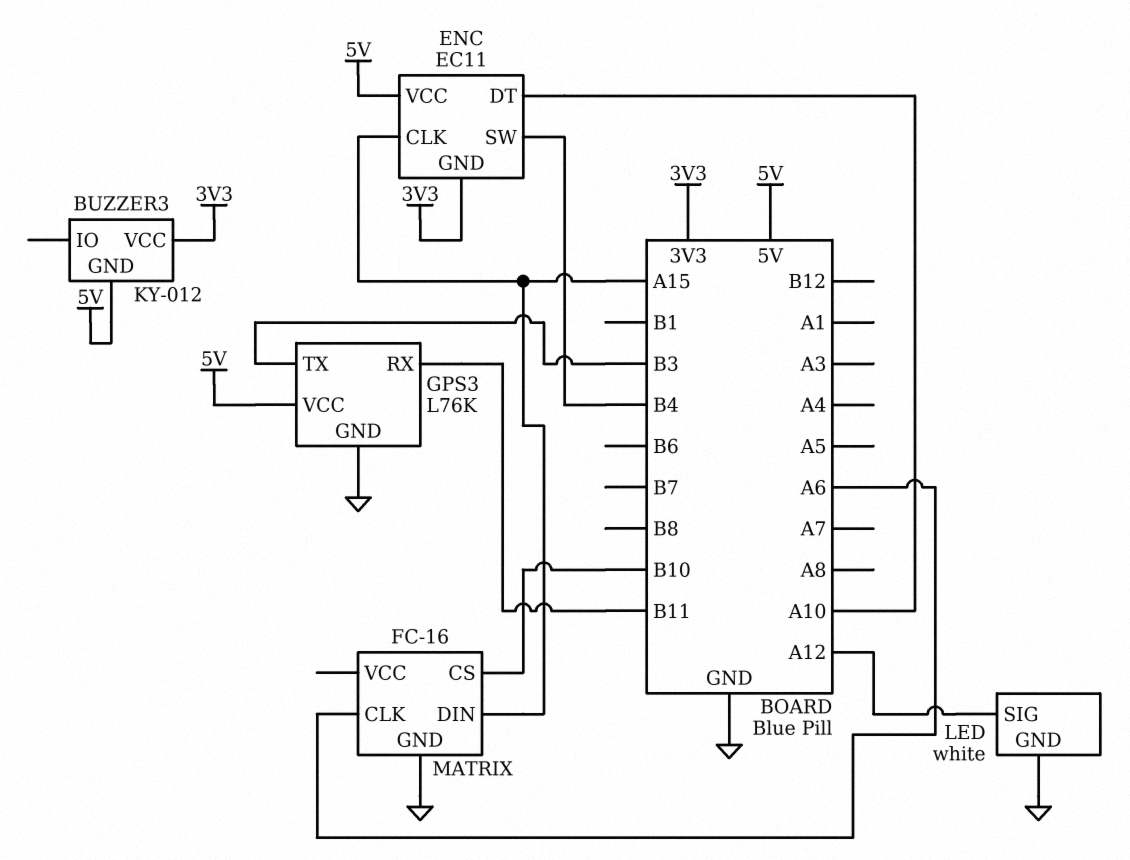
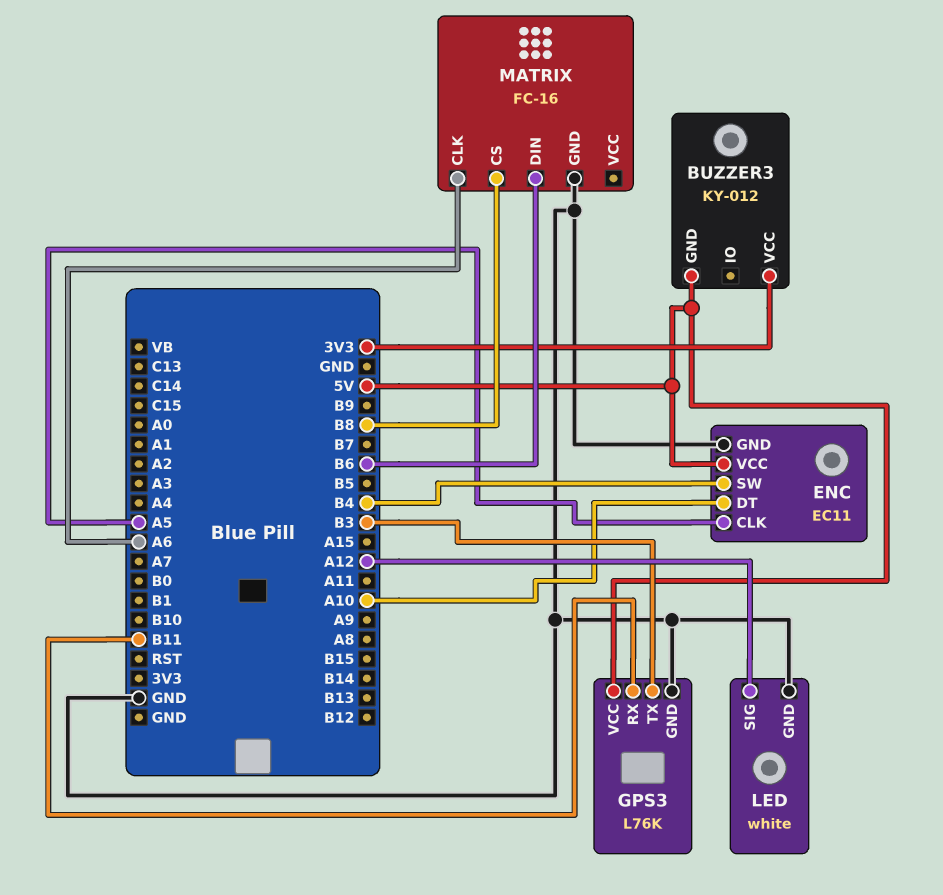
ENC pin CLK: A15 -> A5
ENC pin GND: 3V3 -> GND
MATRIX pin CS: B10 -> B8
MATRIX pin DIN: A15 -> B6

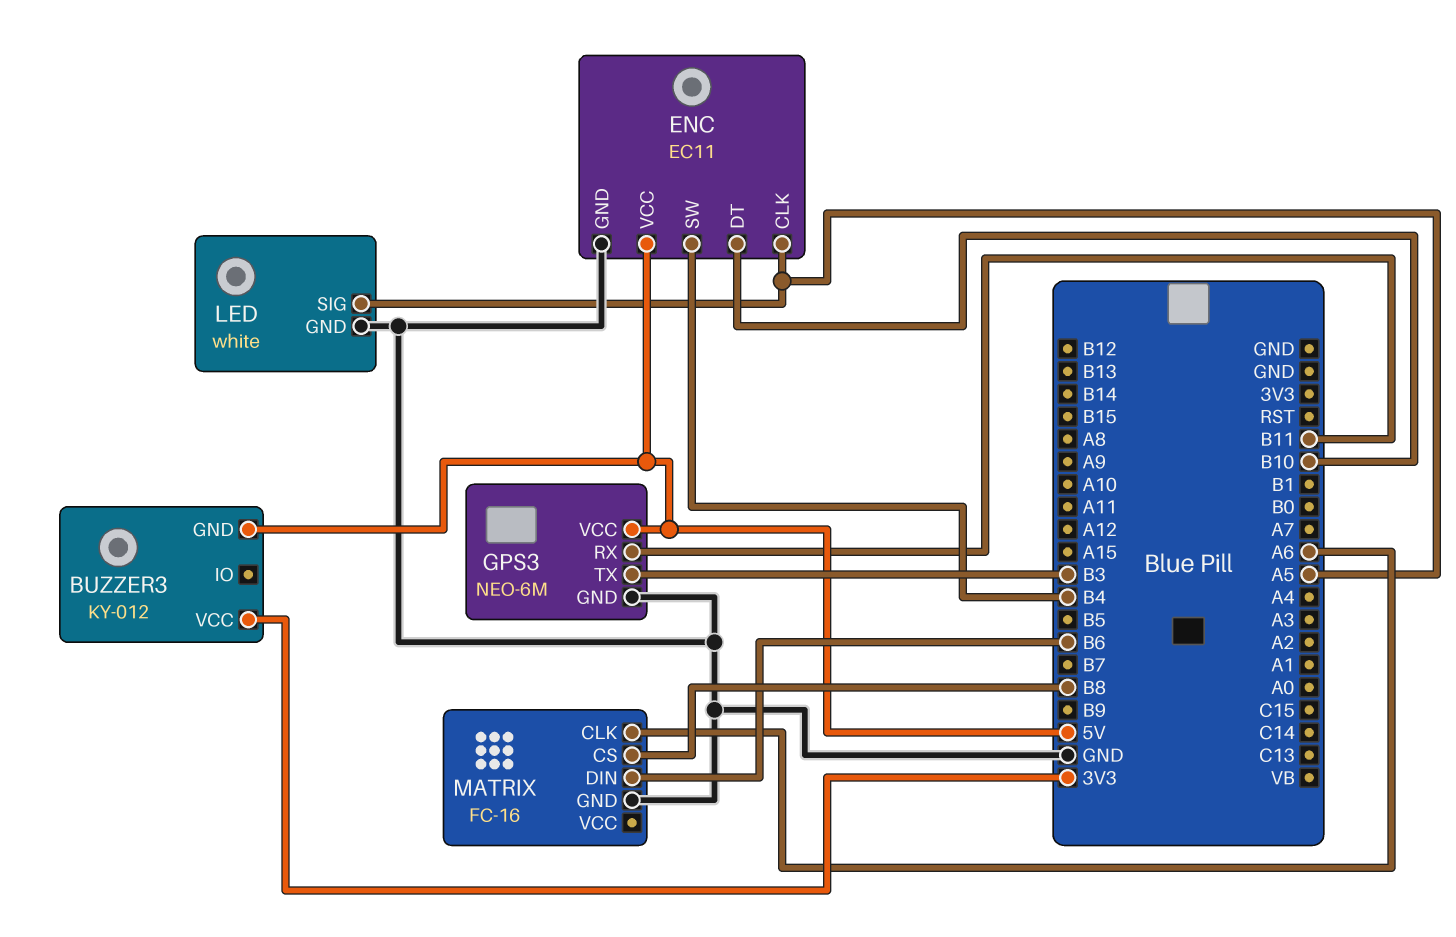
ENC pin DT: A10 -> B10
GPS3: L76K -> NEO-6M
LED pin SIG: A12 -> A5

